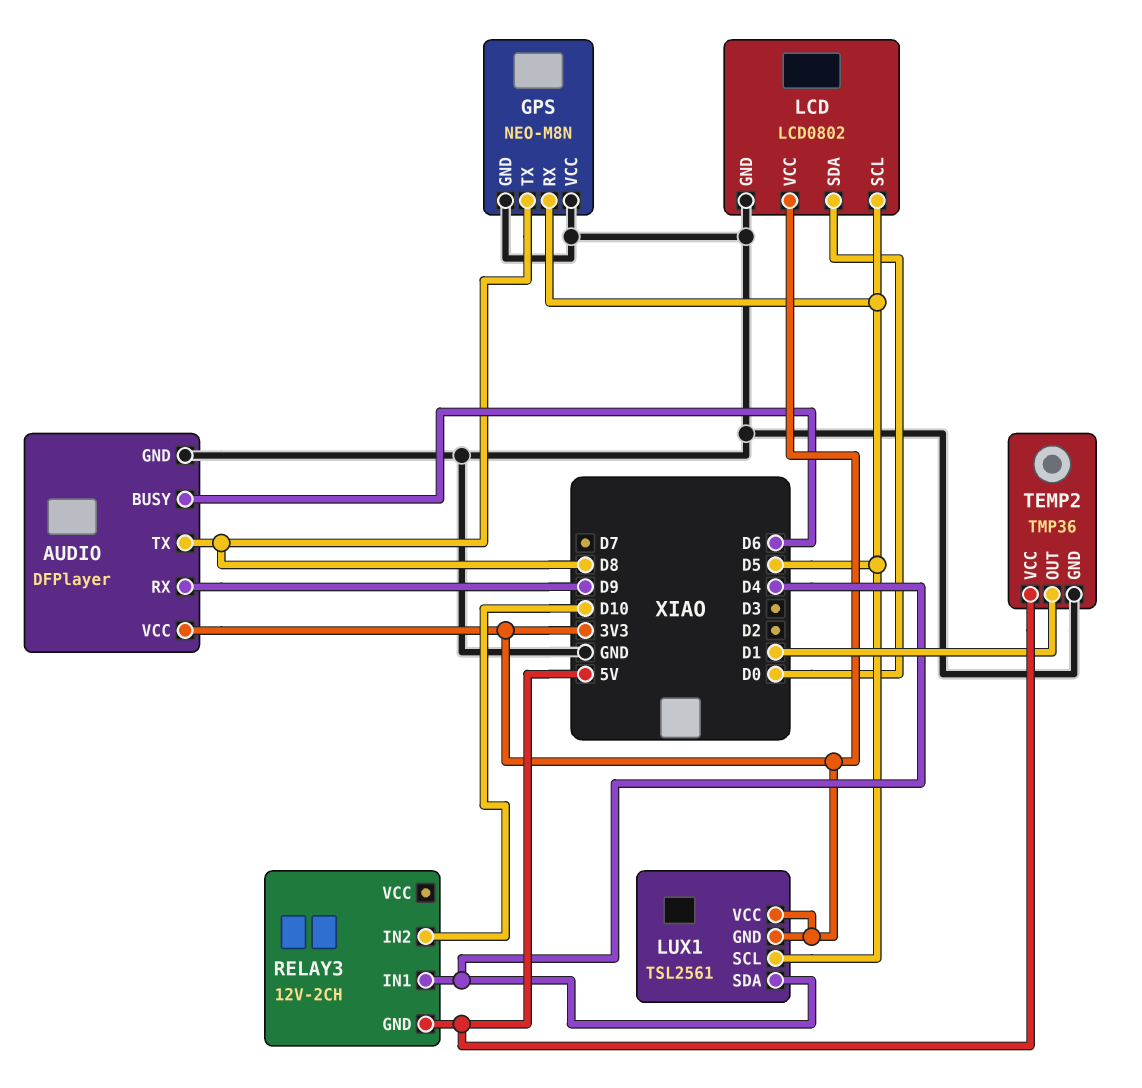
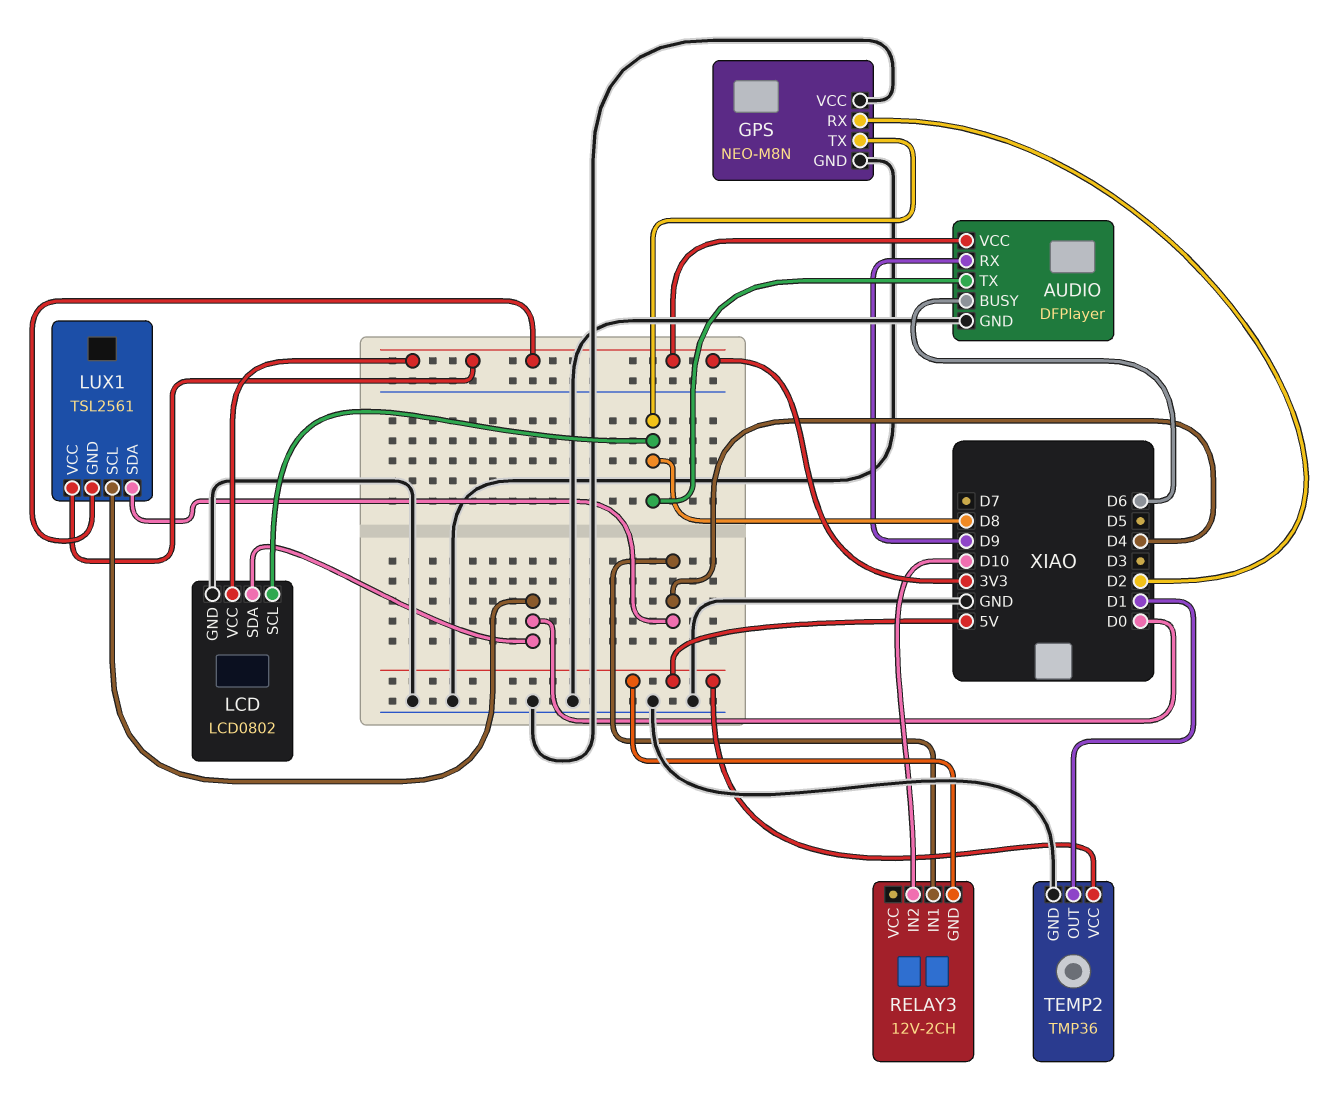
GPS pin RX: D5 -> D2
LCD pin SCL: D5 -> D8
LUX1 pin SCL: D5 -> D0

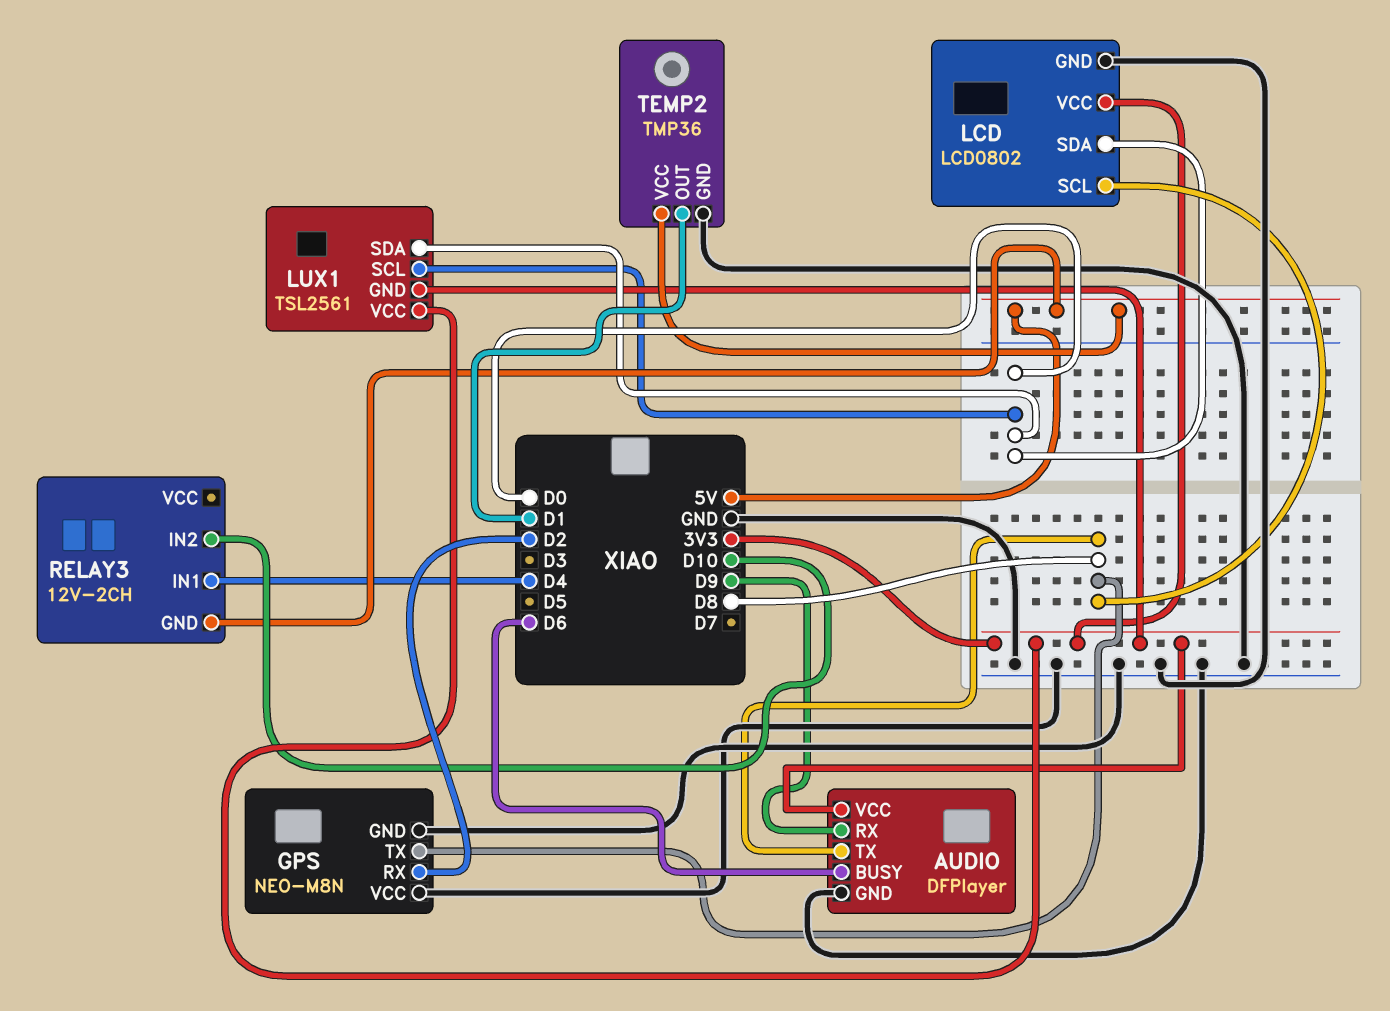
LUX1 pin SDA: D4 -> D0

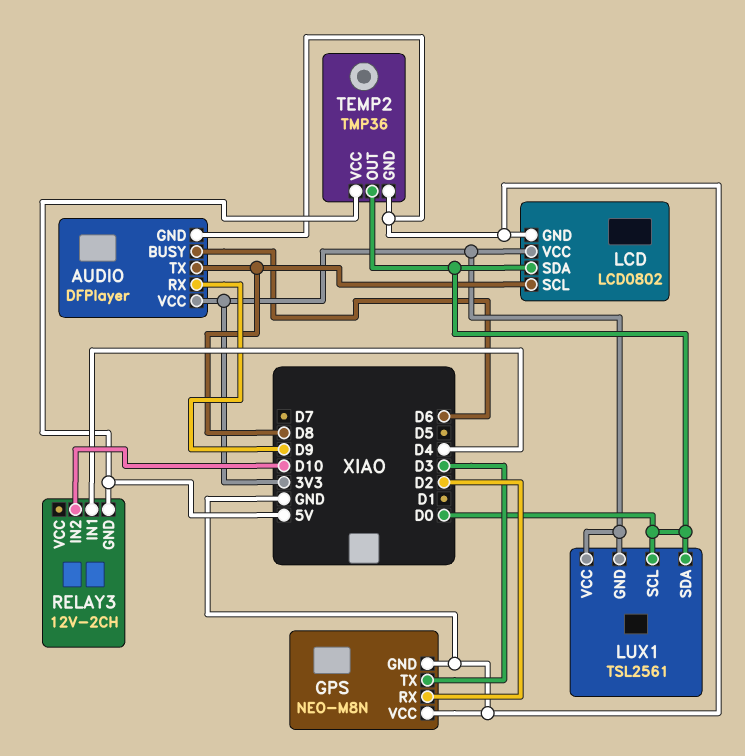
GPS pin TX: D8 -> D3
TEMP2 pin OUT: D1 -> D0

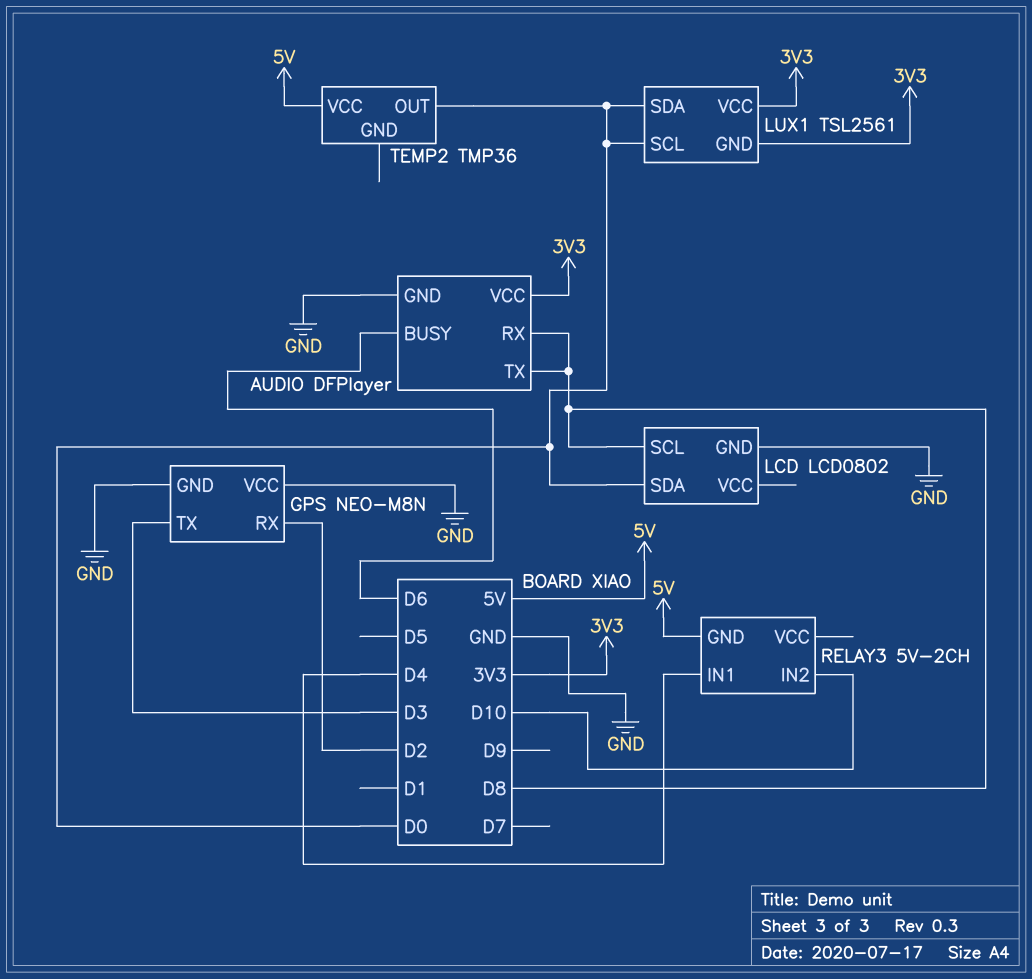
AUDIO pin RX: D9 -> D8
LCD pin VCC: 3V3 -> none
RELAY3: 12V-2CH -> 5V-2CH
TEMP2 pin GND: GND -> none

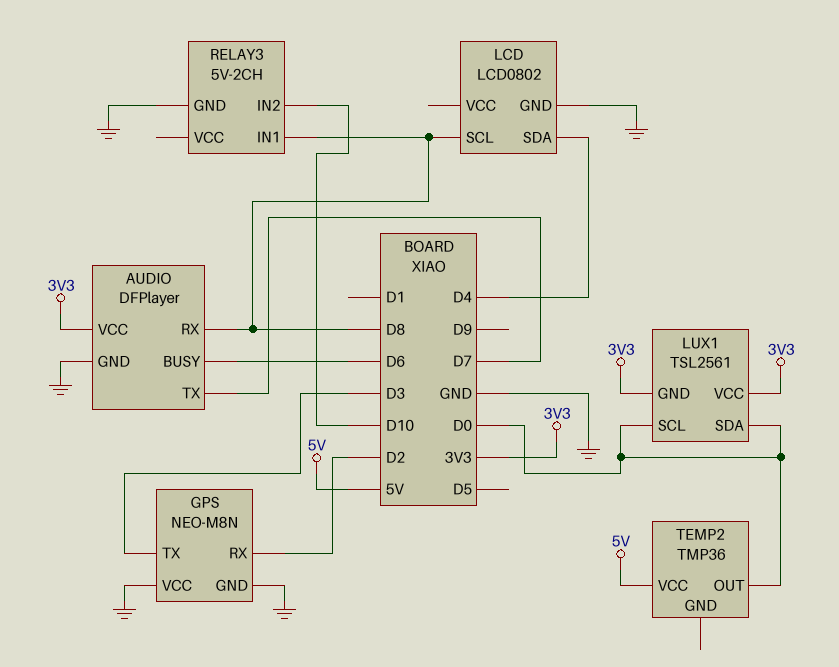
AUDIO pin TX: D8 -> D7
LCD pin SDA: D0 -> D4
RELAY3 pin GND: 5V -> GND
RELAY3 pin IN1: D4 -> D8

